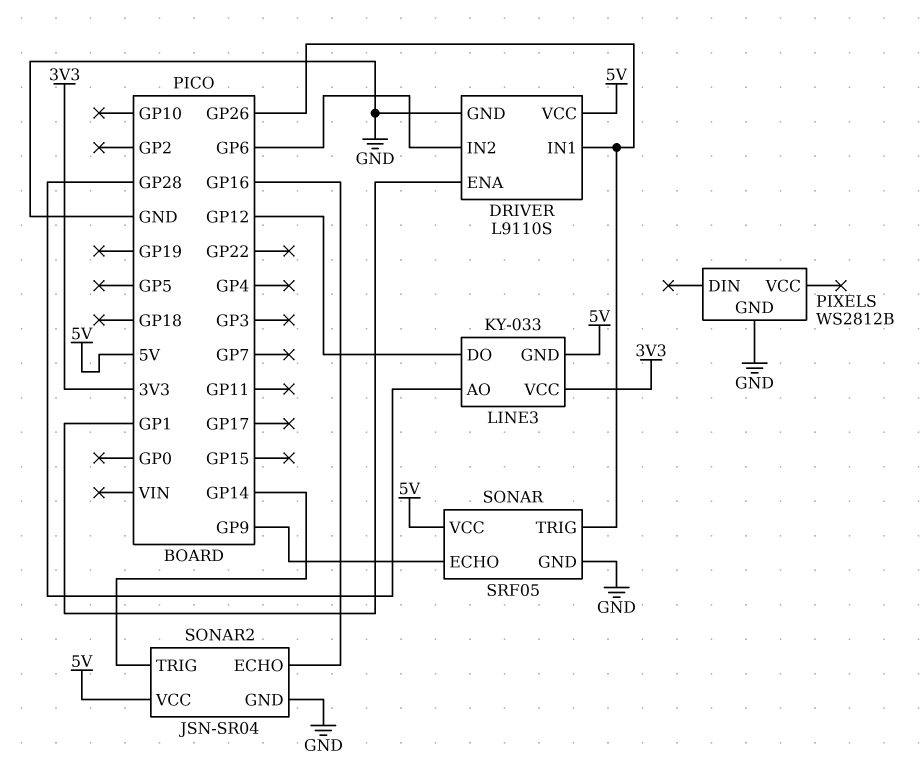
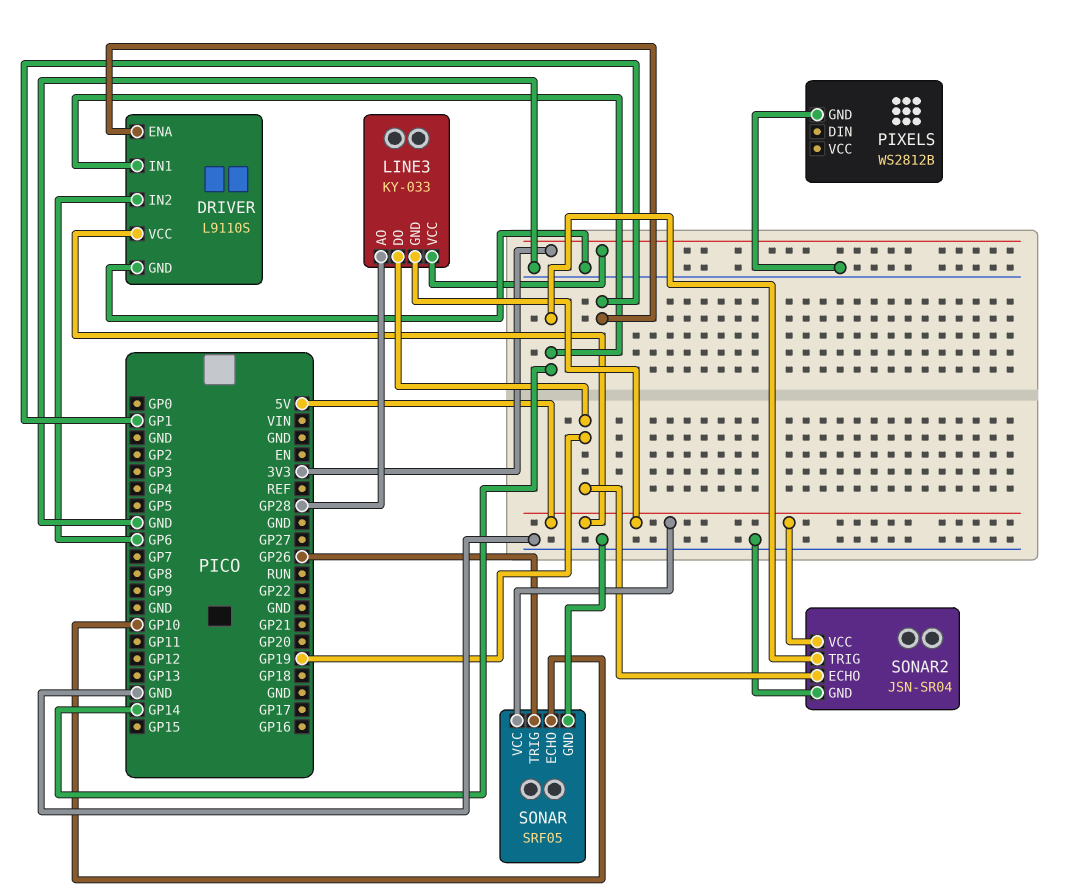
DRIVER pin IN1: GP26 -> GP14
LINE3 pin DO: GP12 -> GP19
SONAR pin ECHO: GP9 -> GP10
SONAR2 pin ECHO: GP16 -> GP19

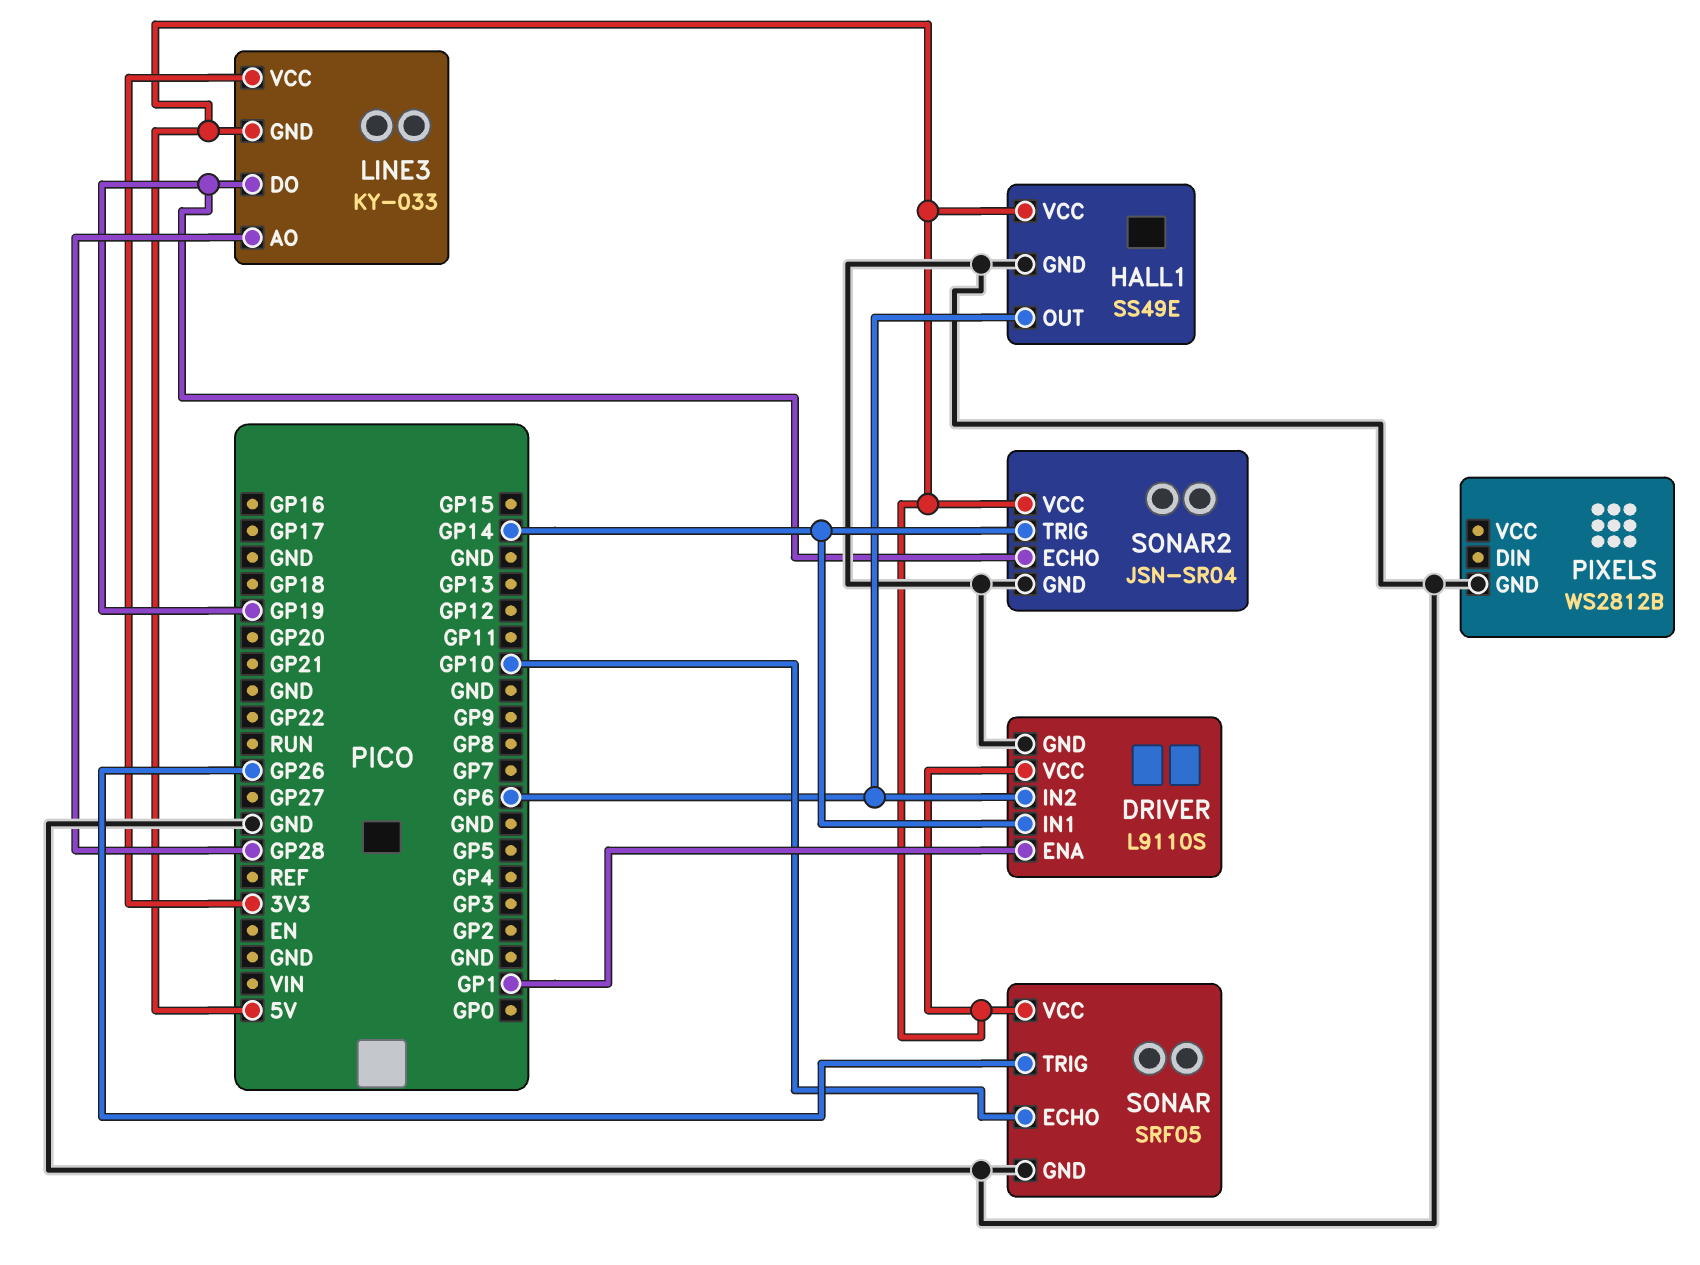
HALL1: none -> SS49E
HALL1 pin GND: none -> GND
HALL1 pin OUT: none -> GP6
HALL1 pin VCC: none -> 5V

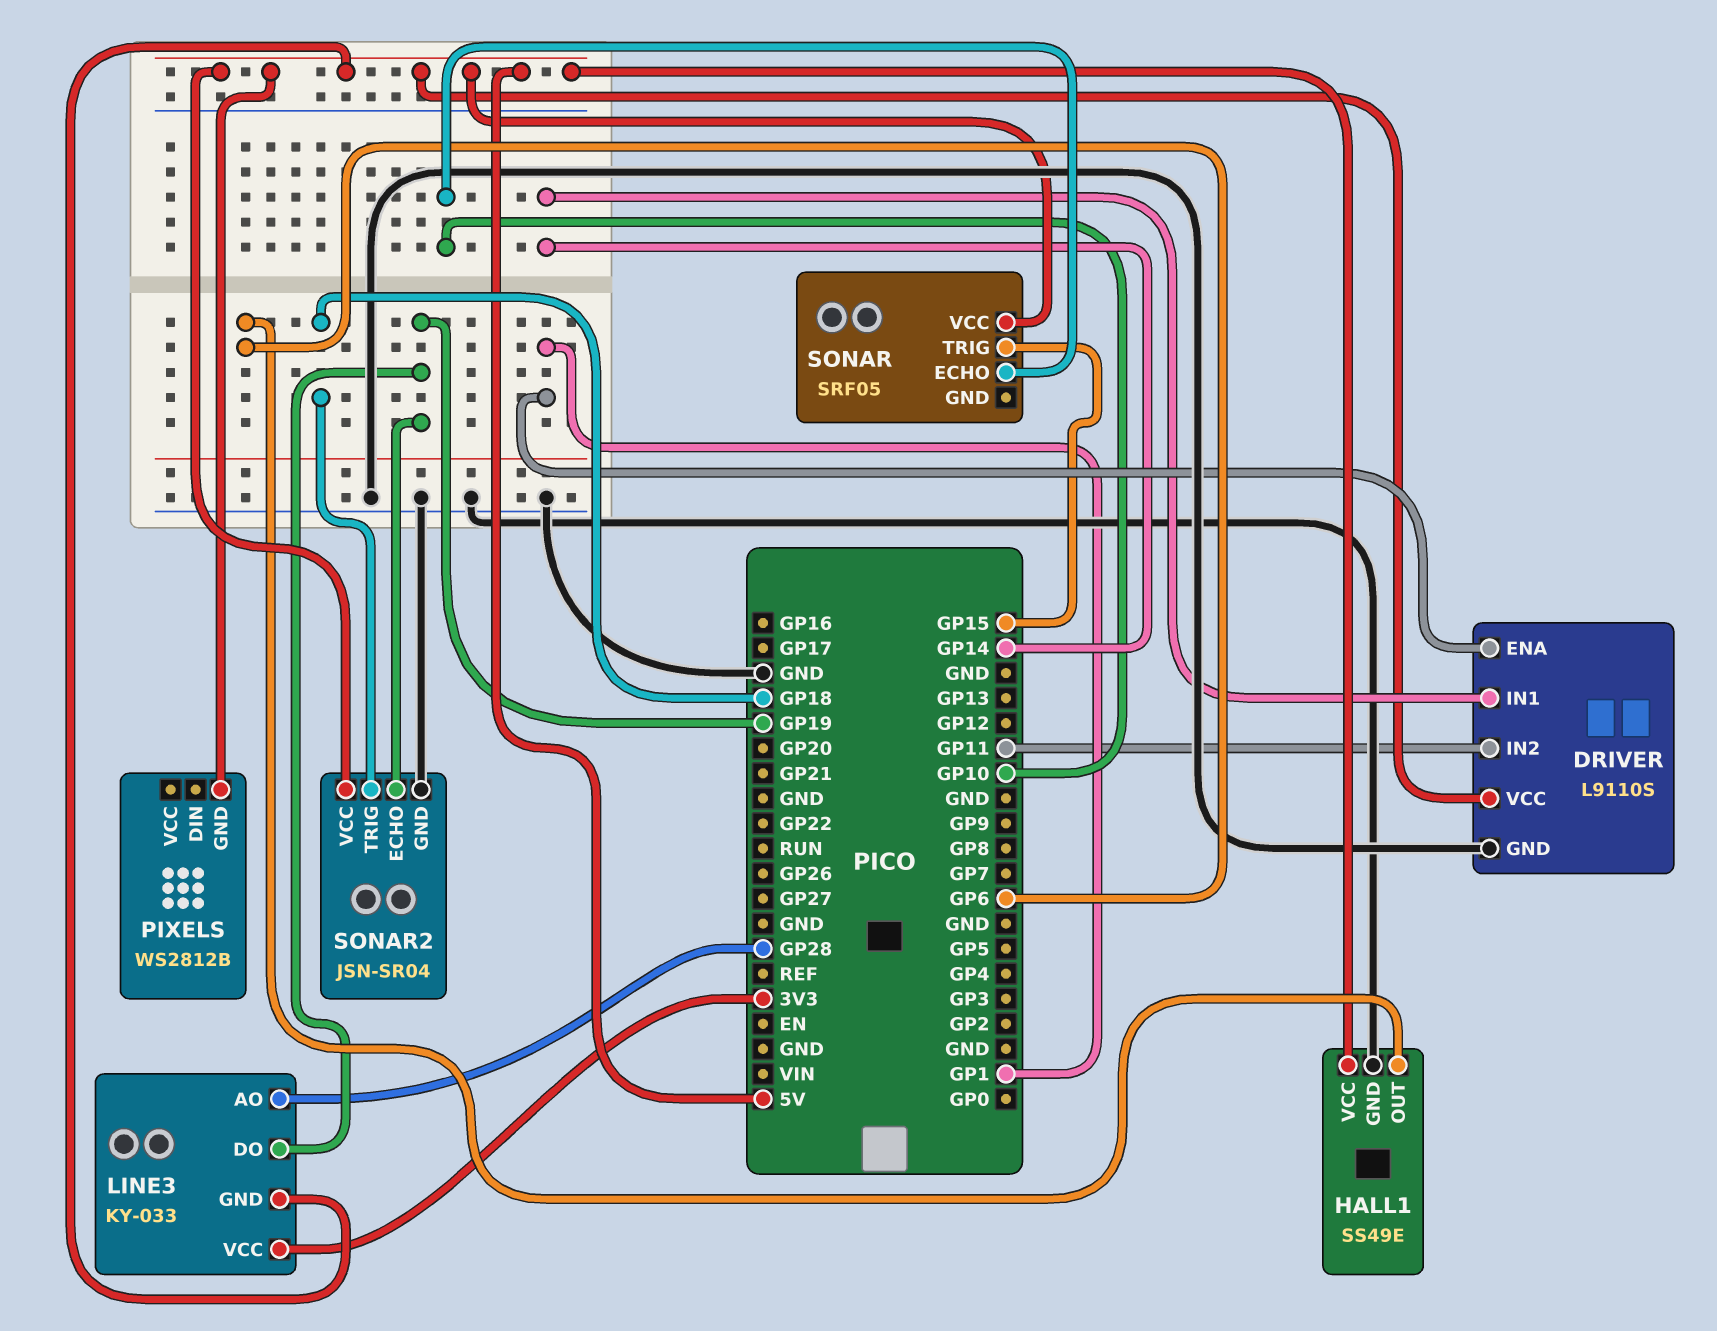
DRIVER pin IN2: GP6 -> GP11
PIXELS pin GND: GND -> 5V
SONAR pin GND: GND -> none
SONAR pin TRIG: GP26 -> GP15
SONAR2 pin TRIG: GP14 -> GP18

